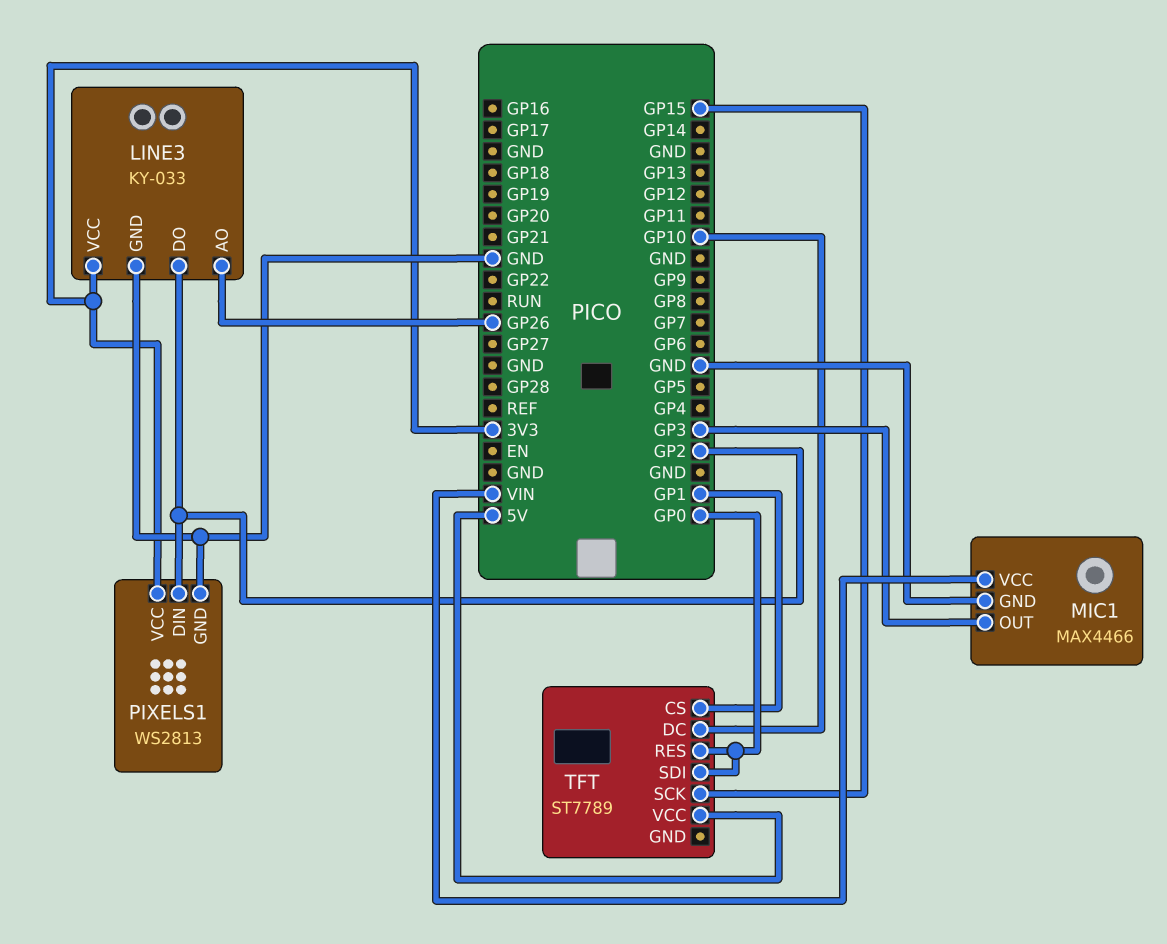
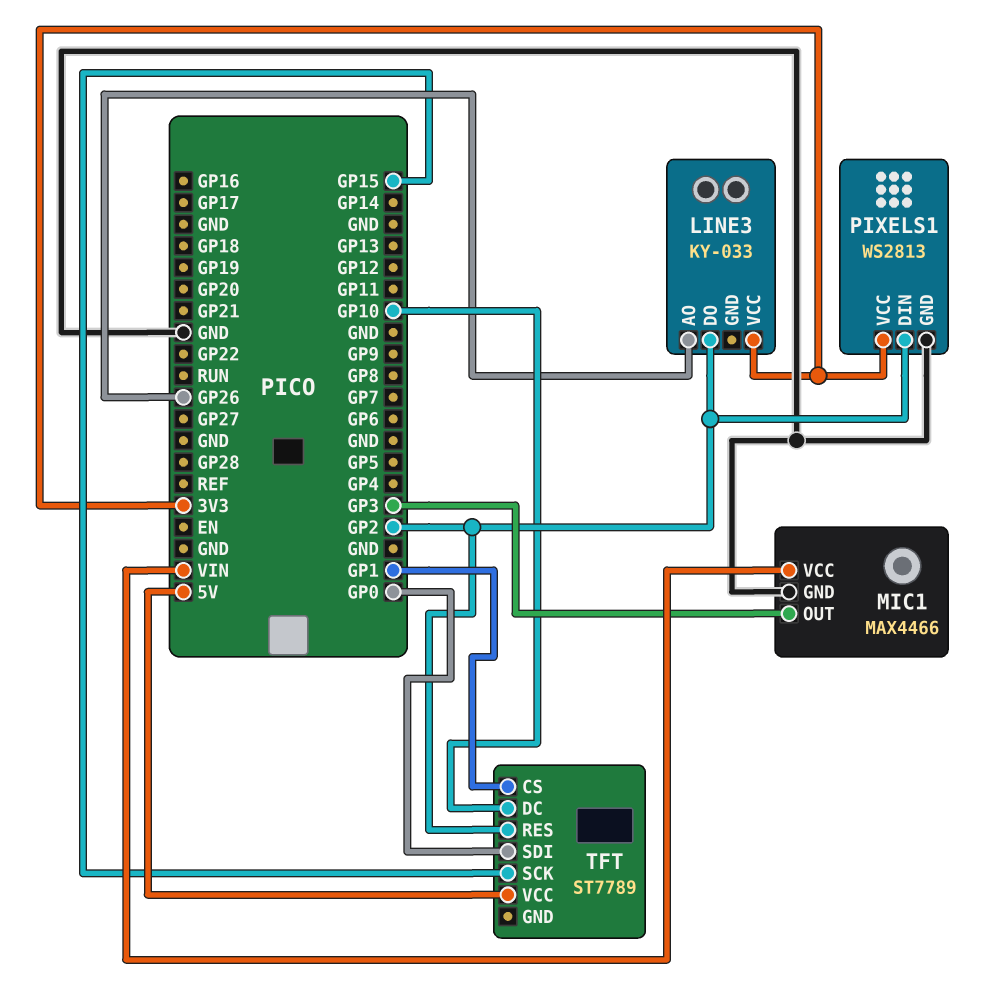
LINE3 pin GND: GND -> none
TFT pin RES: GP0 -> GP2

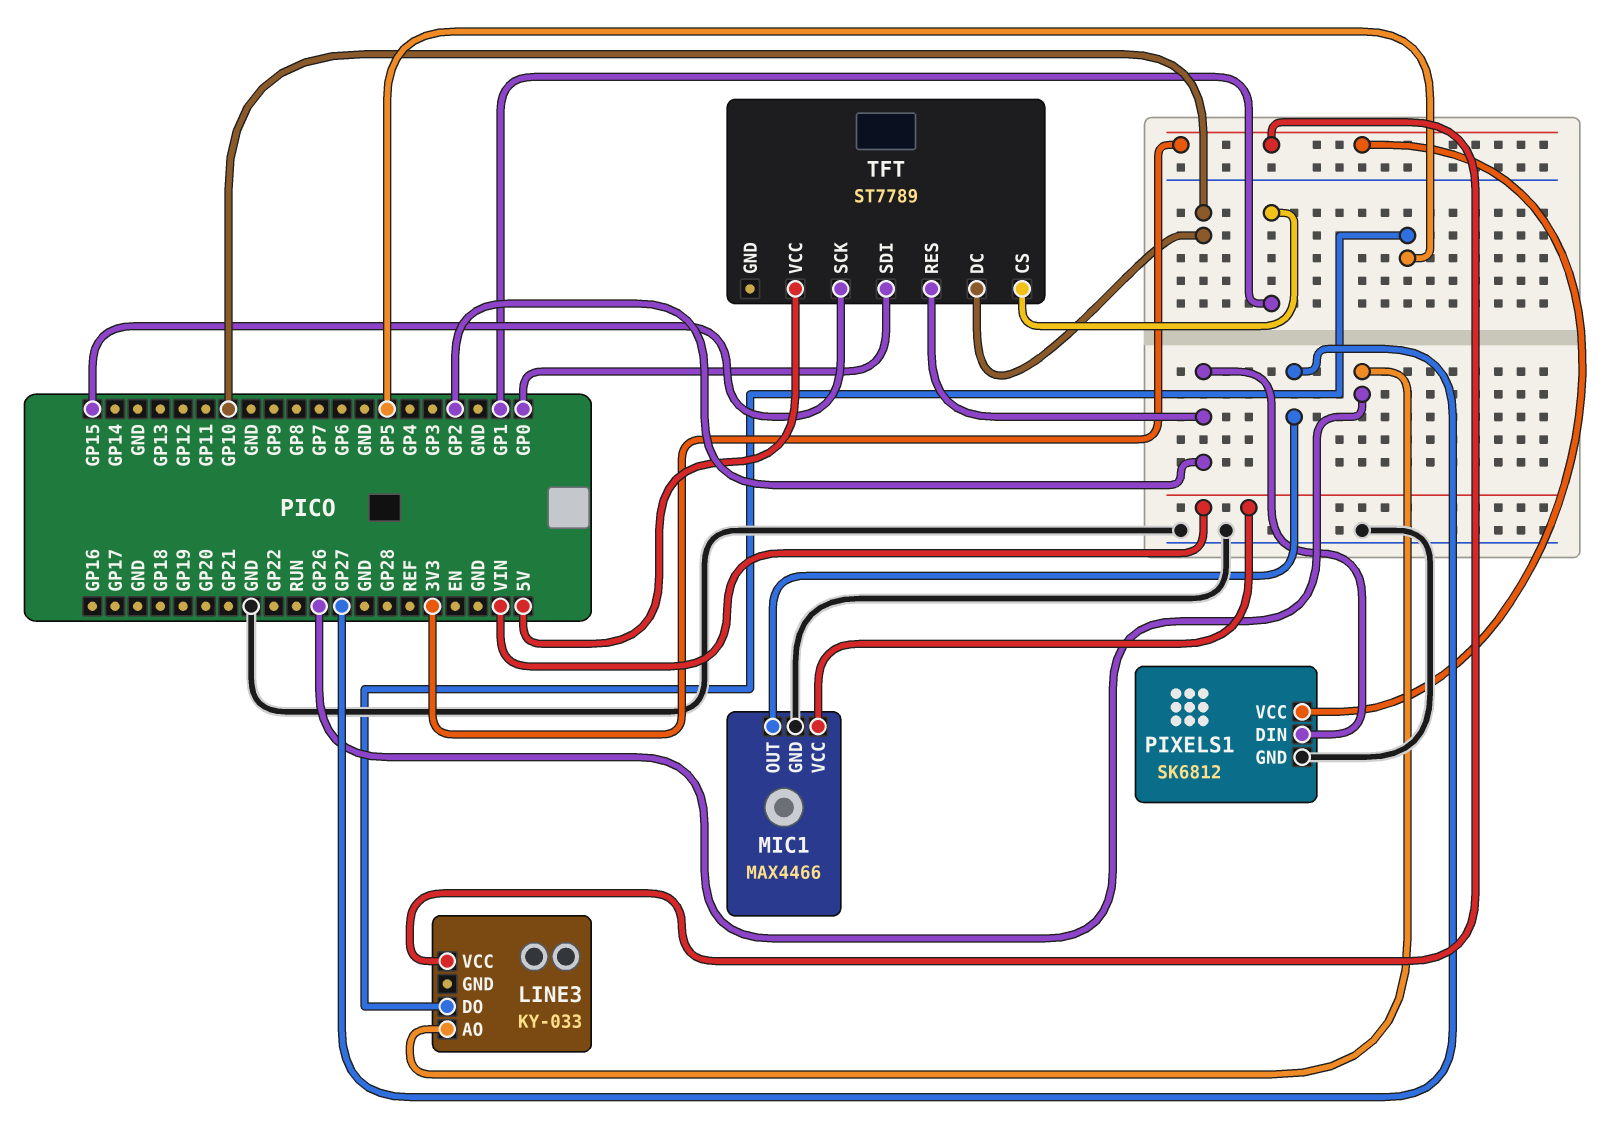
LINE3 pin DO: GP2 -> GP5
MIC1 pin OUT: GP3 -> GP27
PIXELS1: WS2813 -> SK6812

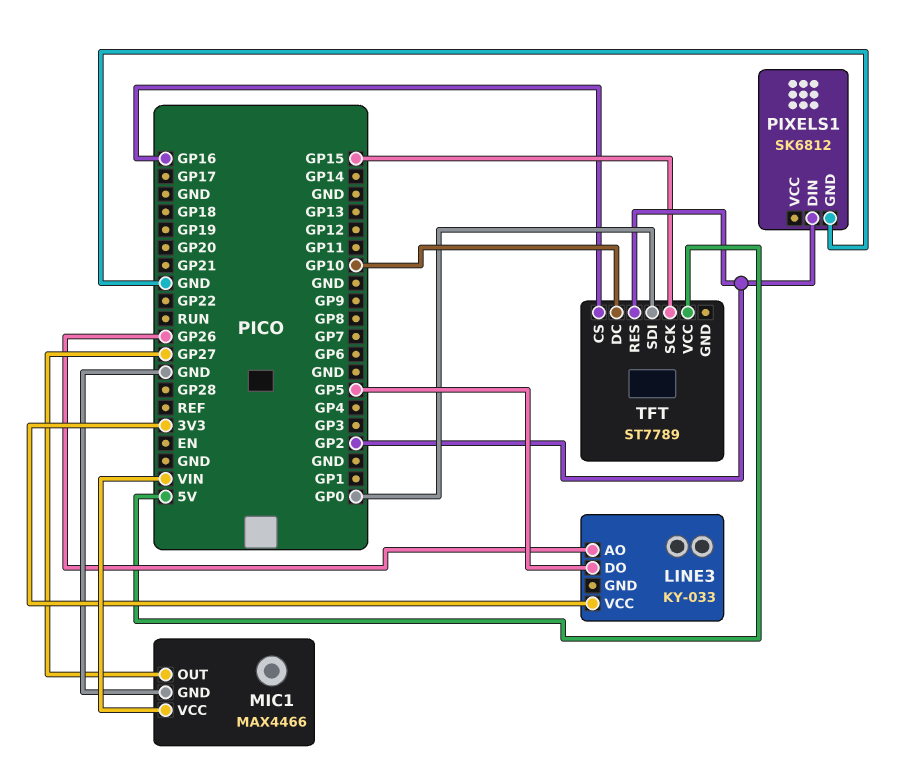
PIXELS1 pin VCC: 3V3 -> none
TFT pin CS: GP1 -> GP16

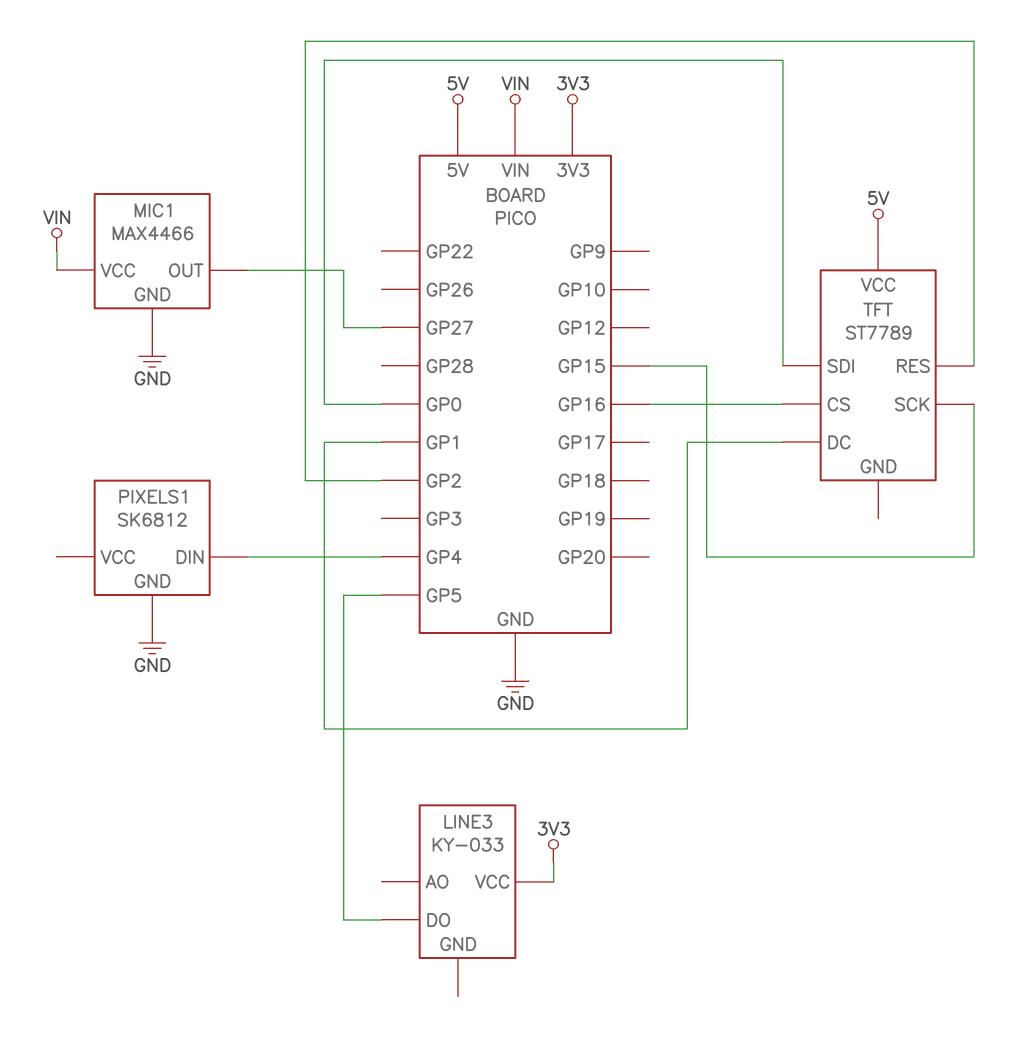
LINE3 pin AO: GP26 -> none
PIXELS1 pin DIN: GP2 -> GP4
TFT pin DC: GP10 -> GP1

